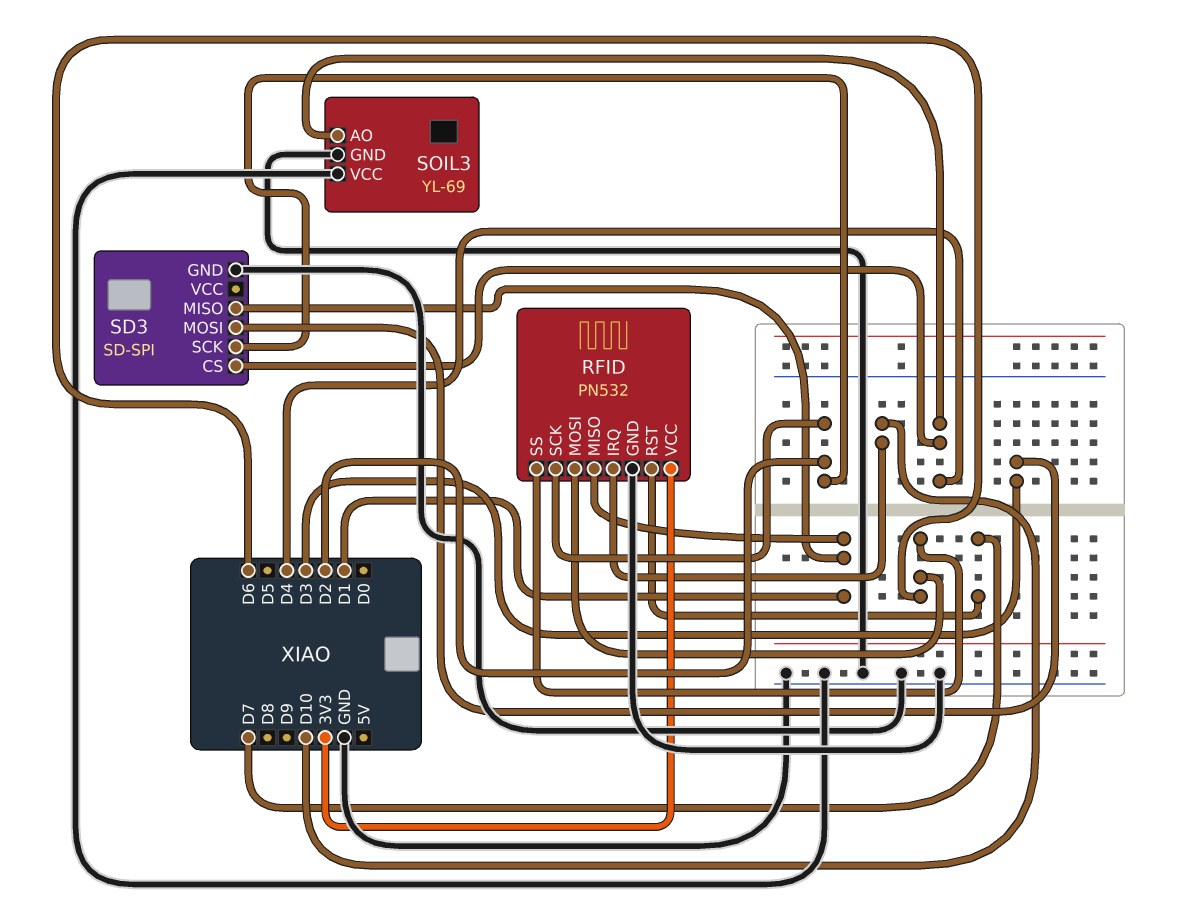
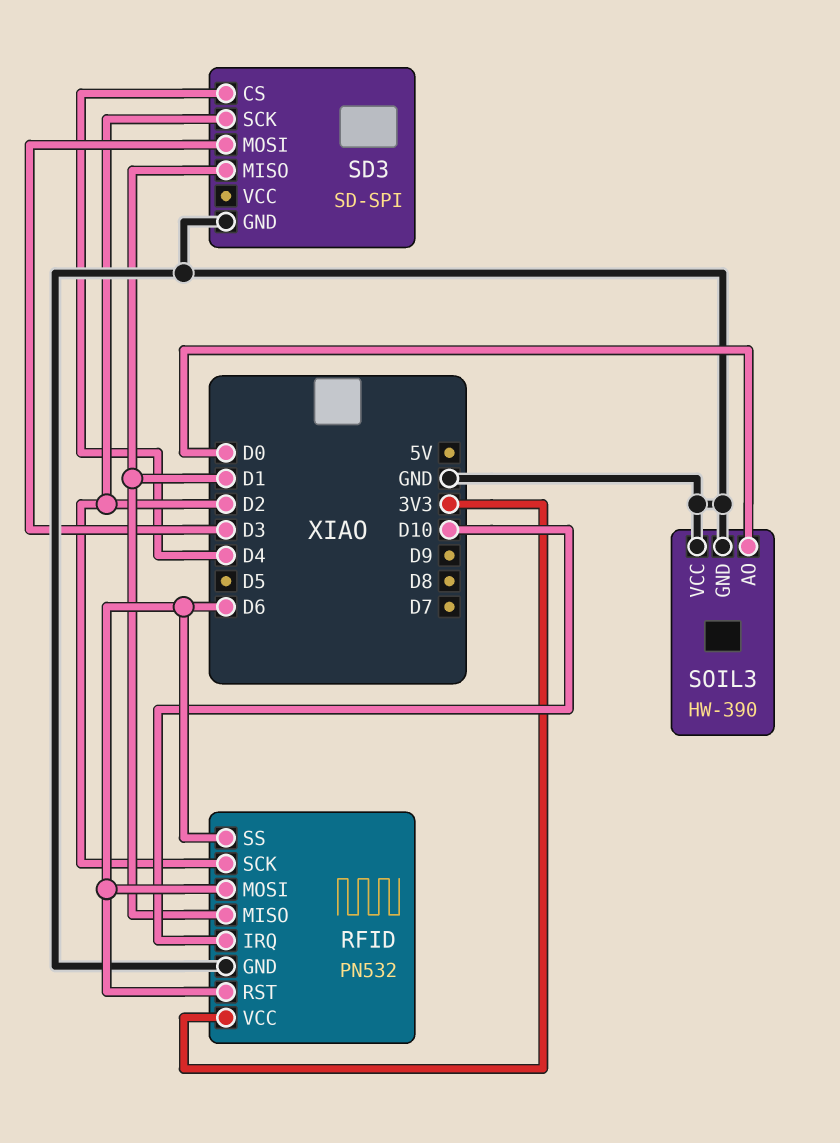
RFID pin RST: D7 -> D6
SOIL3: YL-69 -> HW-390
SOIL3 pin AO: D4 -> D0

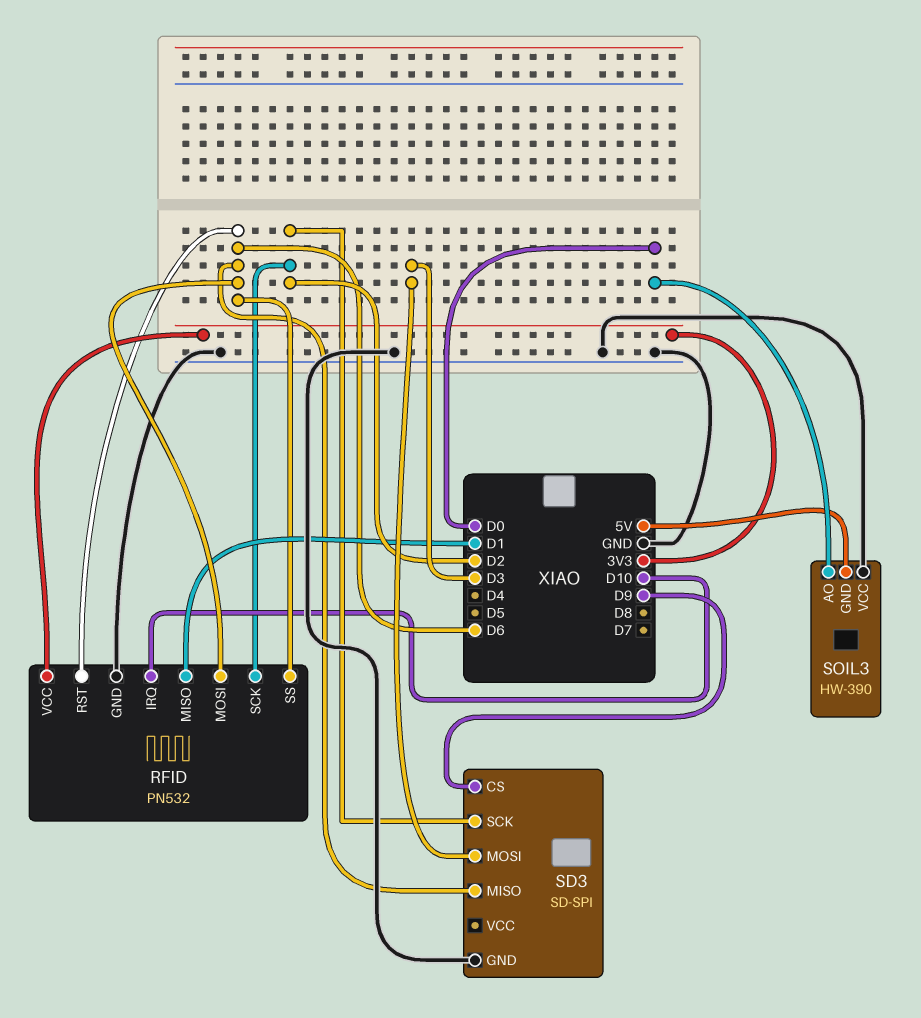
SD3 pin CS: D4 -> D9
SD3 pin MISO: D1 -> D6
SOIL3 pin GND: GND -> 5V

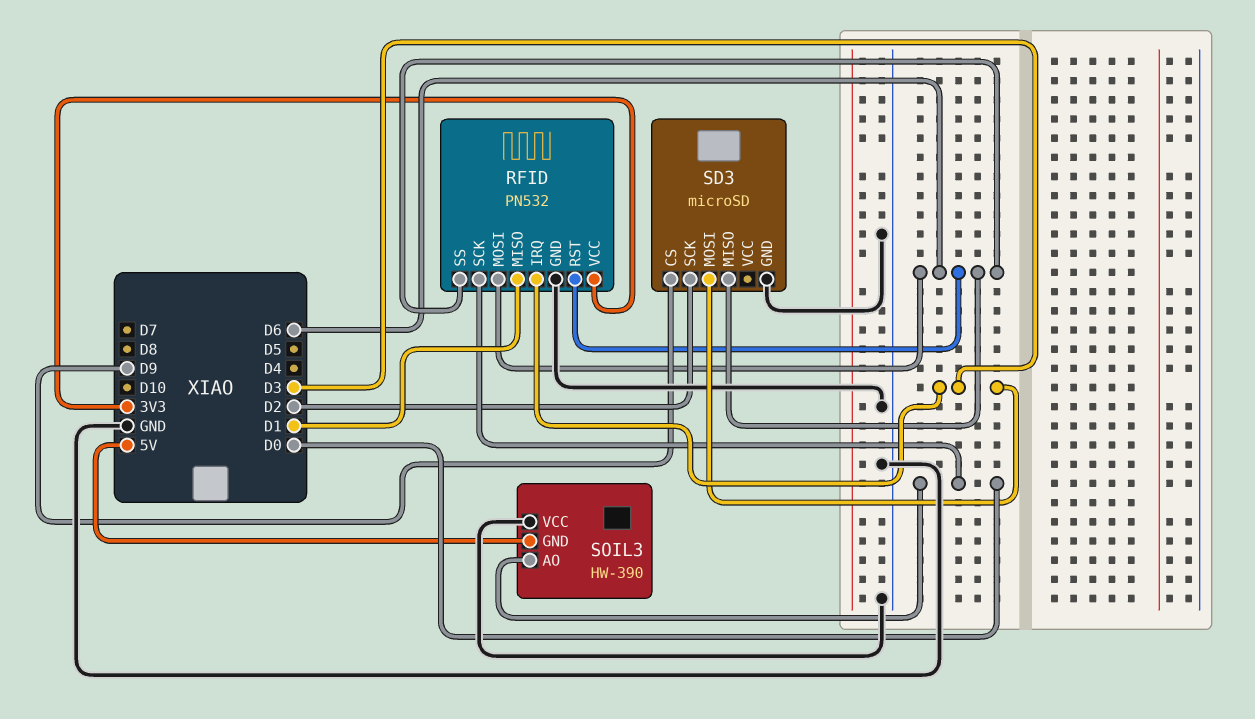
RFID pin IRQ: D10 -> D3
RFID pin SCK: D2 -> D0
SD3: SD-SPI -> microSD

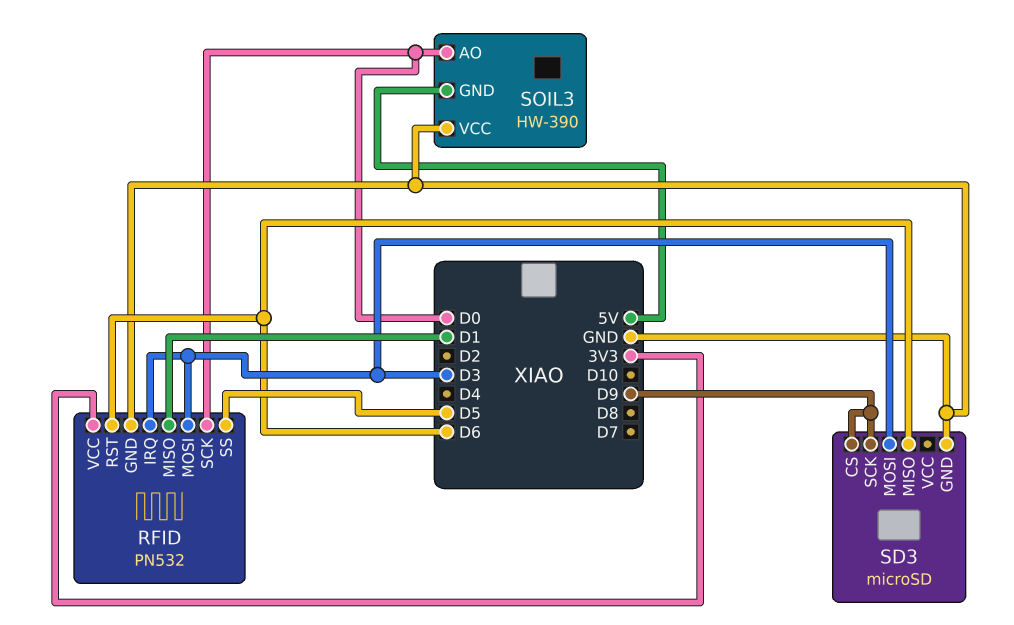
RFID pin MOSI: D6 -> D3
RFID pin SS: D6 -> D5
SD3 pin SCK: D2 -> D9

